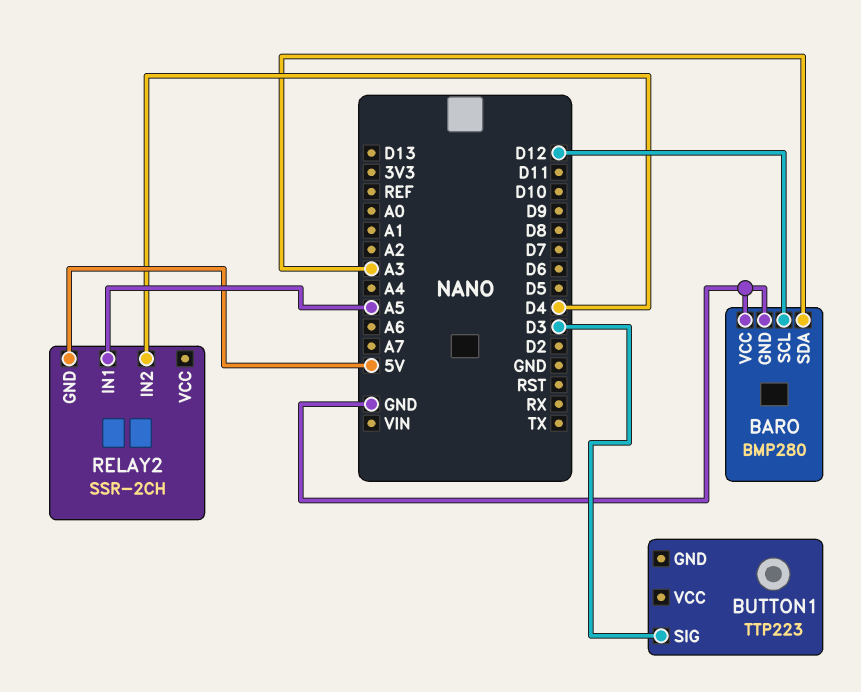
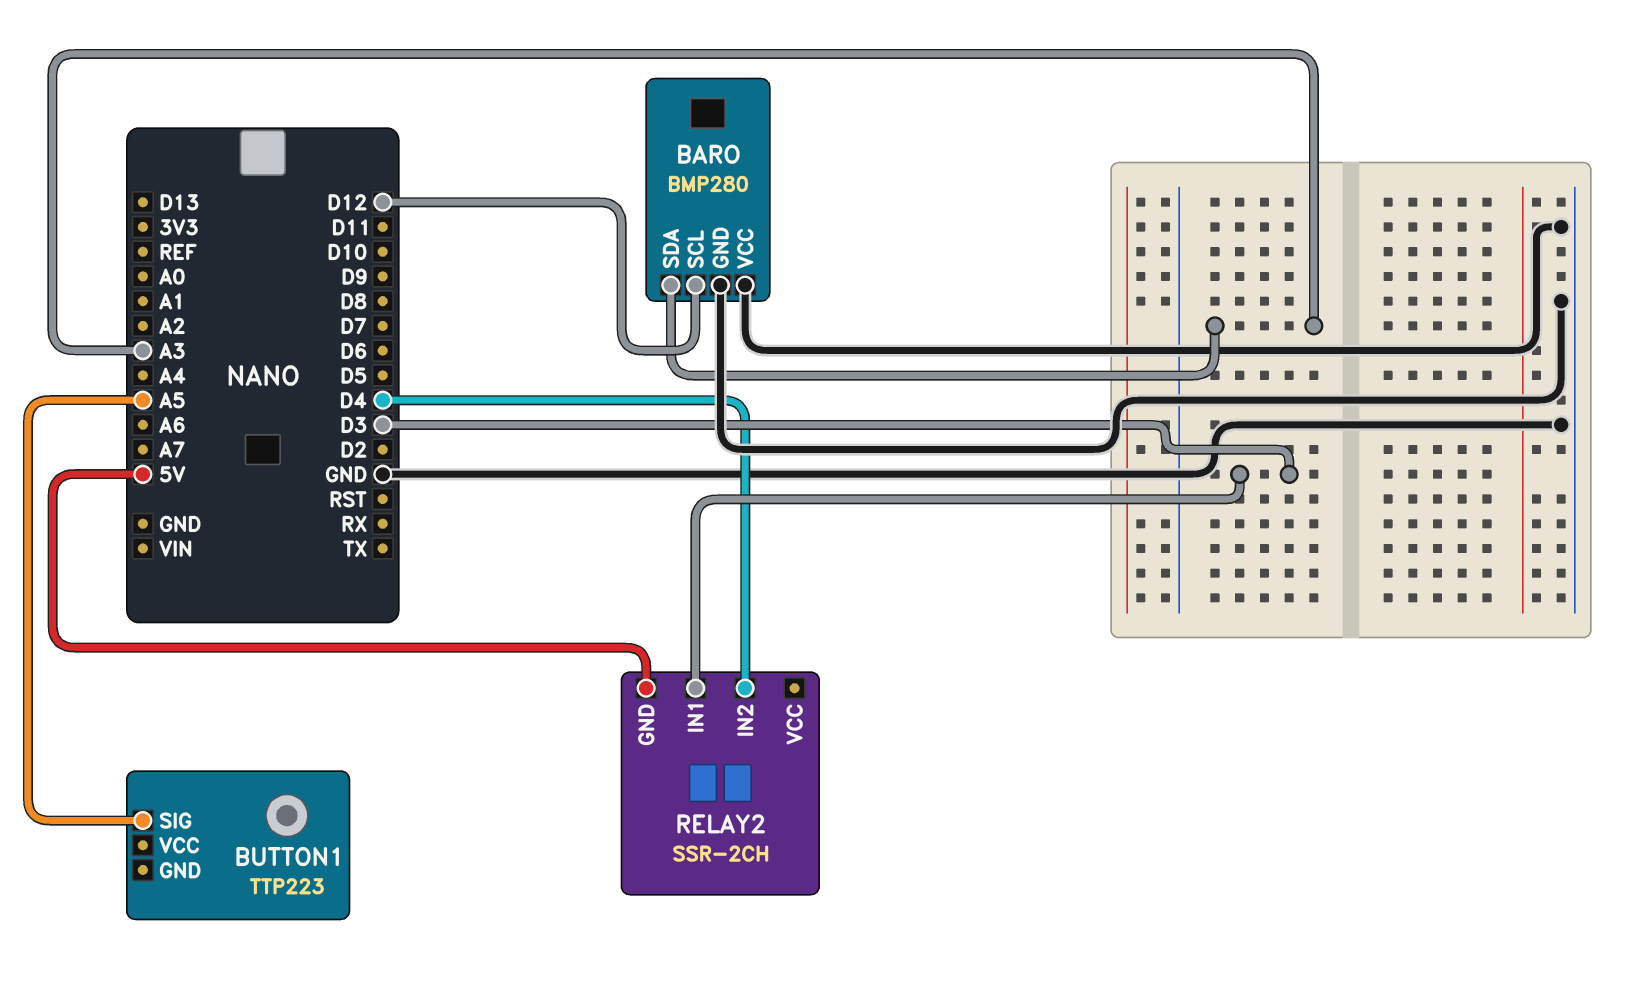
BUTTON1 pin SIG: D3 -> A5
RELAY2 pin IN1: A5 -> D3

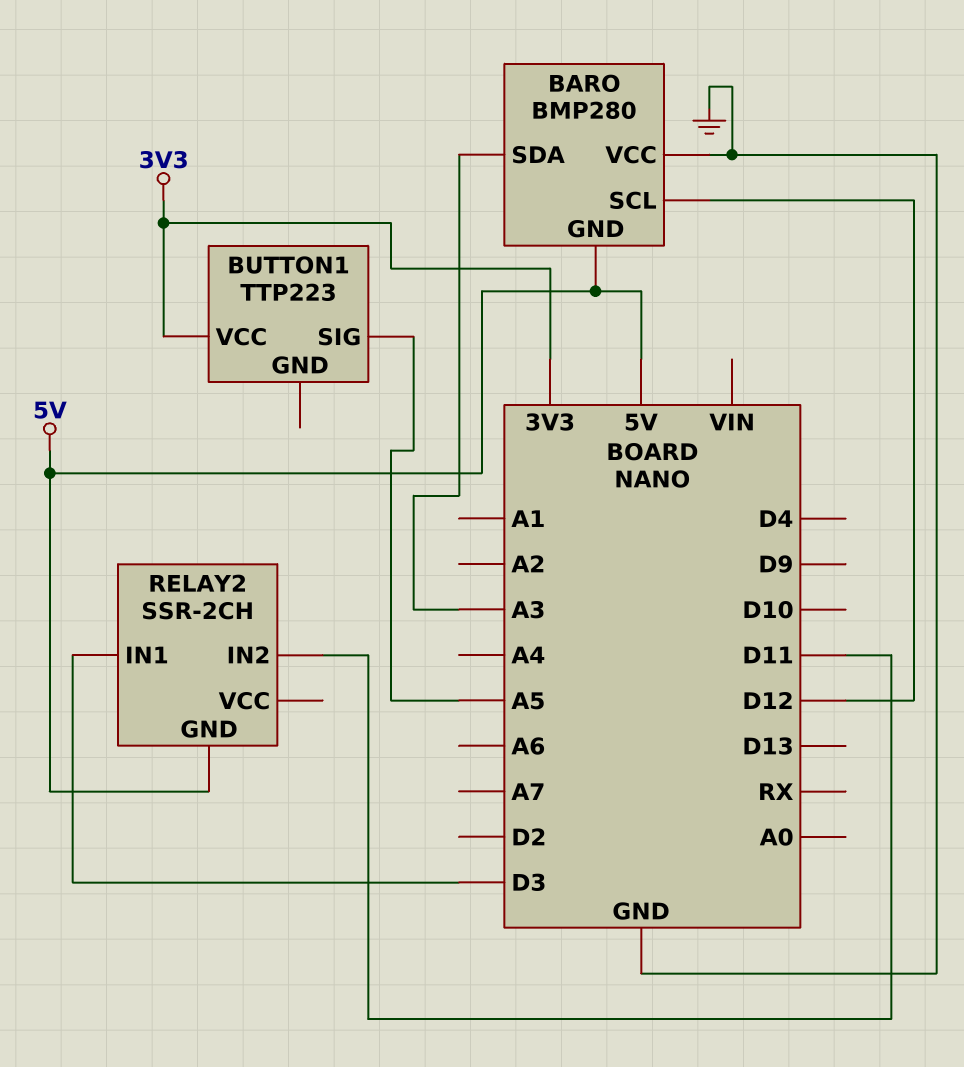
BARO pin GND: GND -> 5V
BUTTON1 pin VCC: none -> 3V3
RELAY2 pin IN2: D4 -> D11

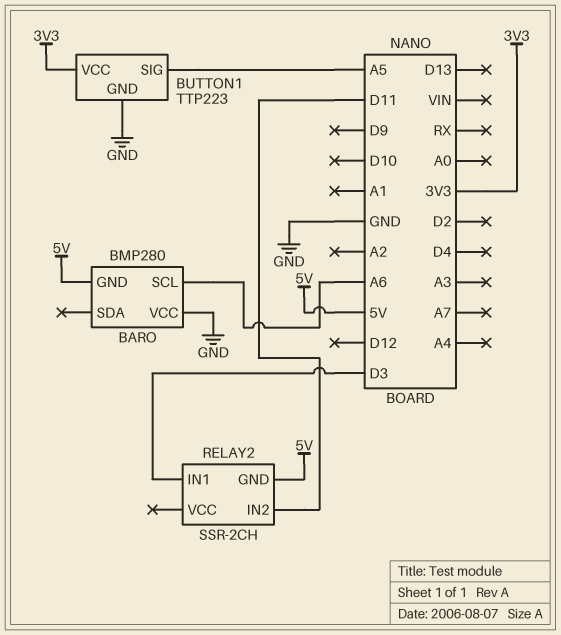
BARO pin SCL: D12 -> A6
BARO pin SDA: A3 -> none
BUTTON1 pin GND: none -> GND

